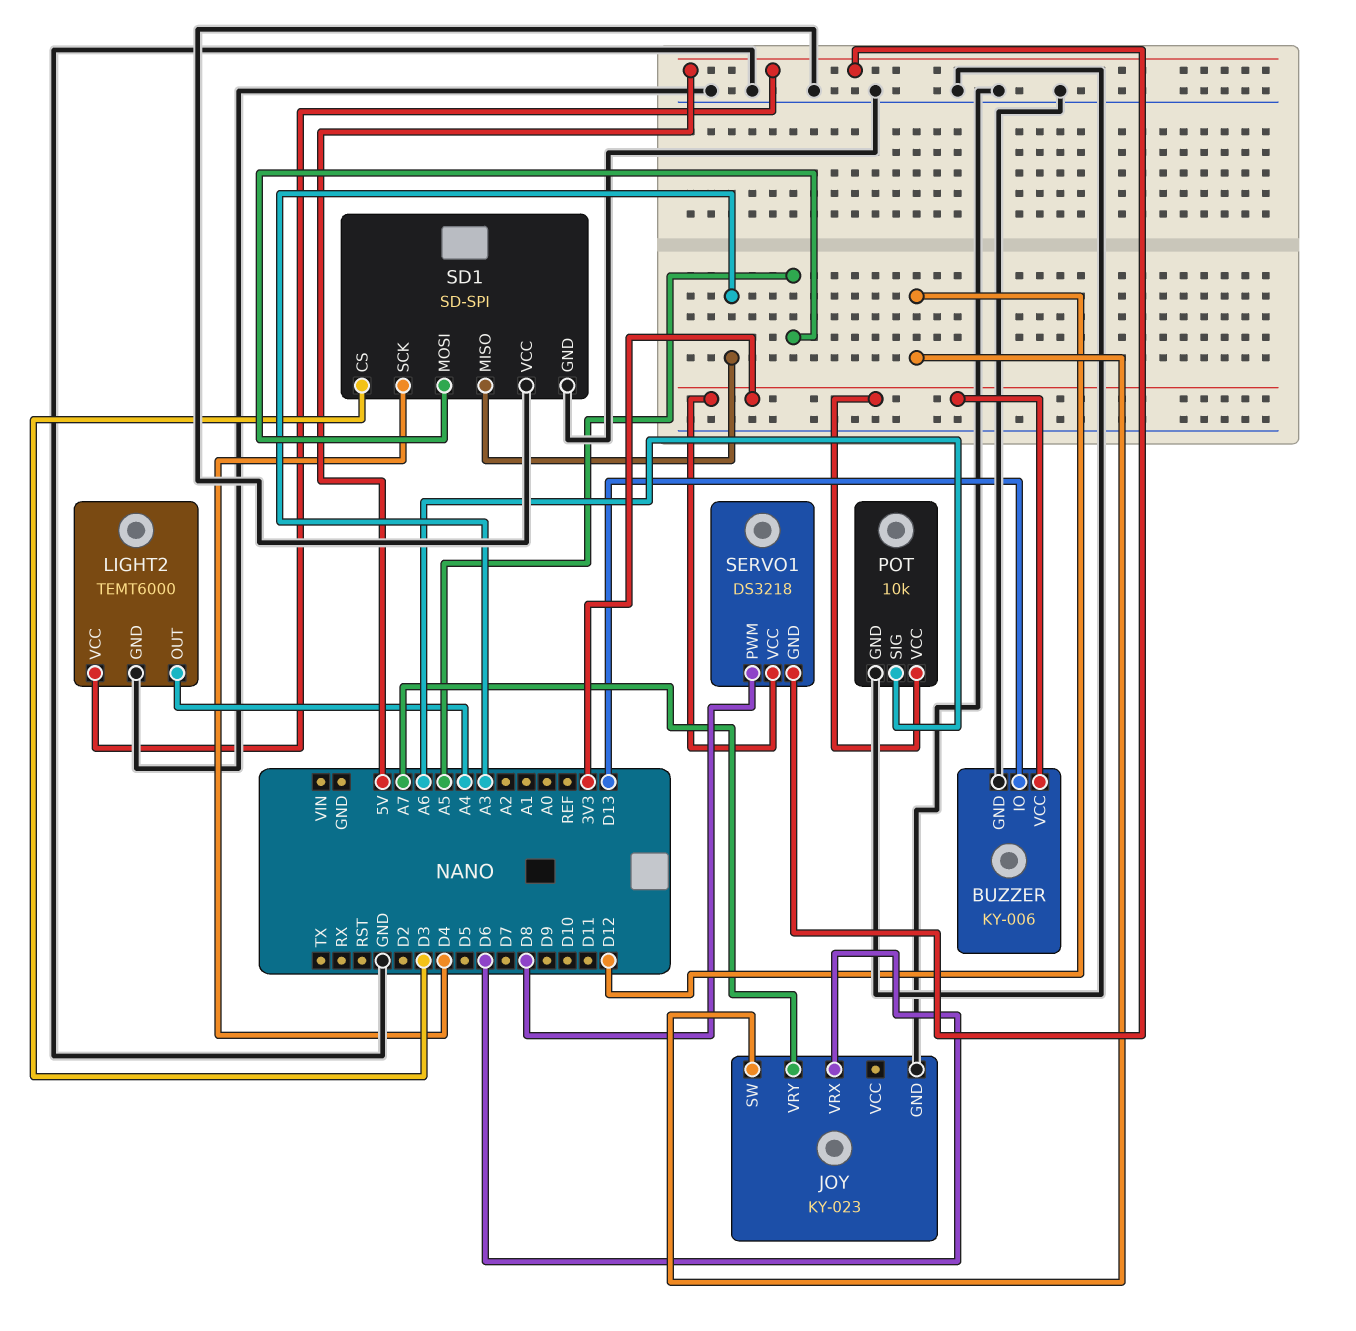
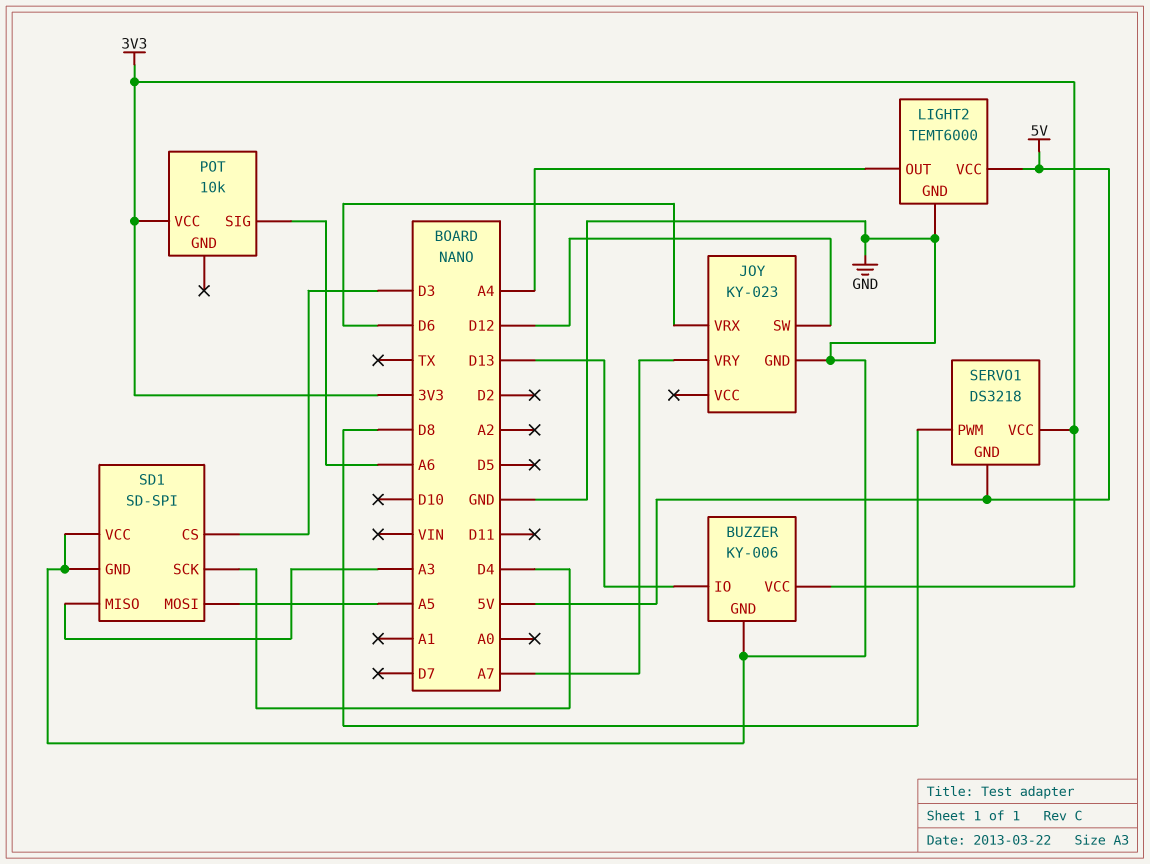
POT pin GND: GND -> none

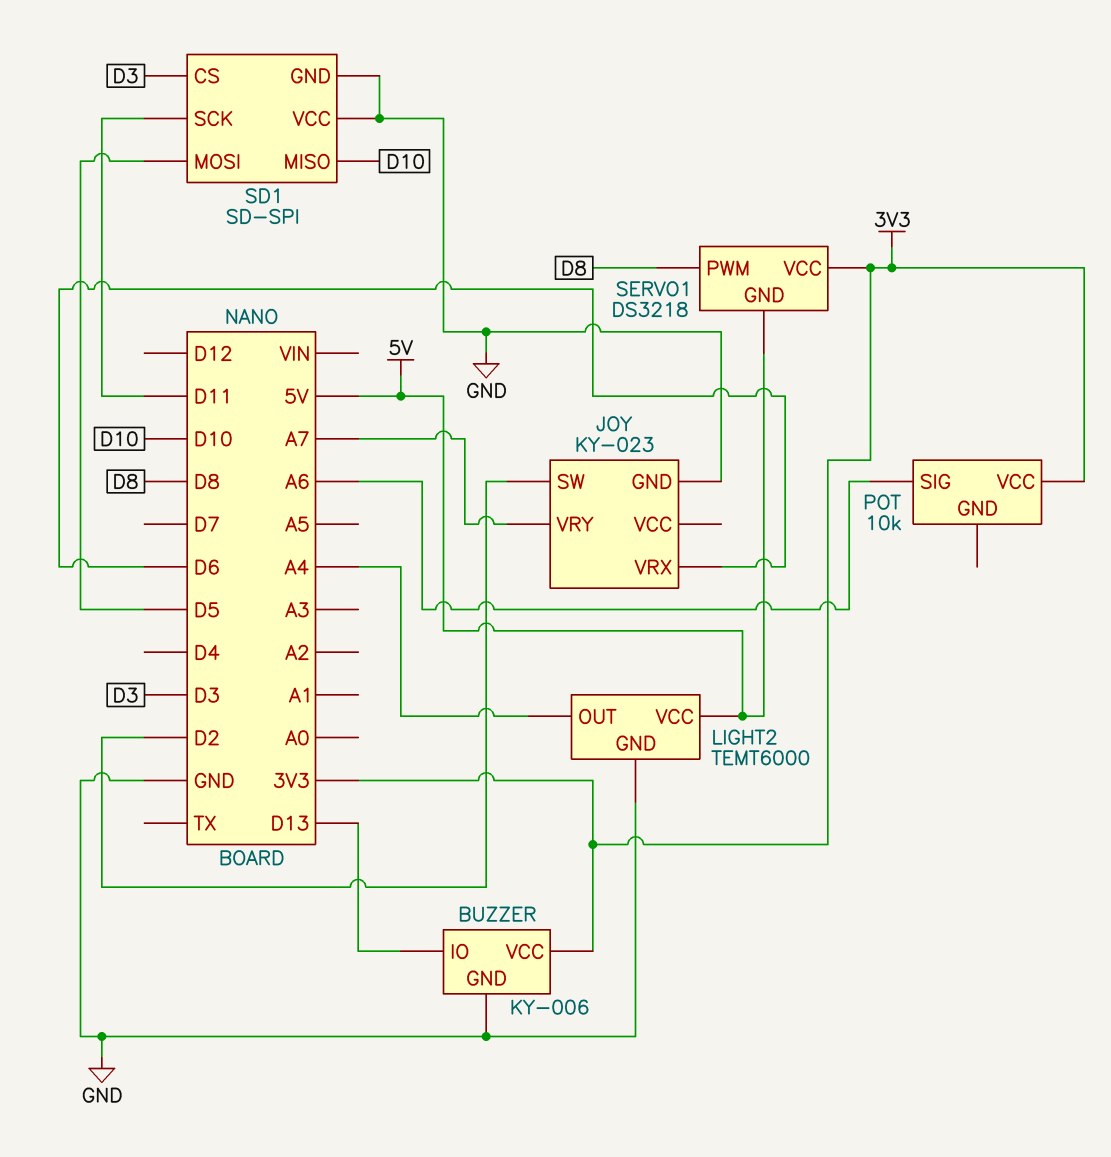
JOY pin SW: D12 -> D2
SD1 pin MISO: A3 -> D10
SD1 pin MOSI: A5 -> D5
SD1 pin SCK: D4 -> D11

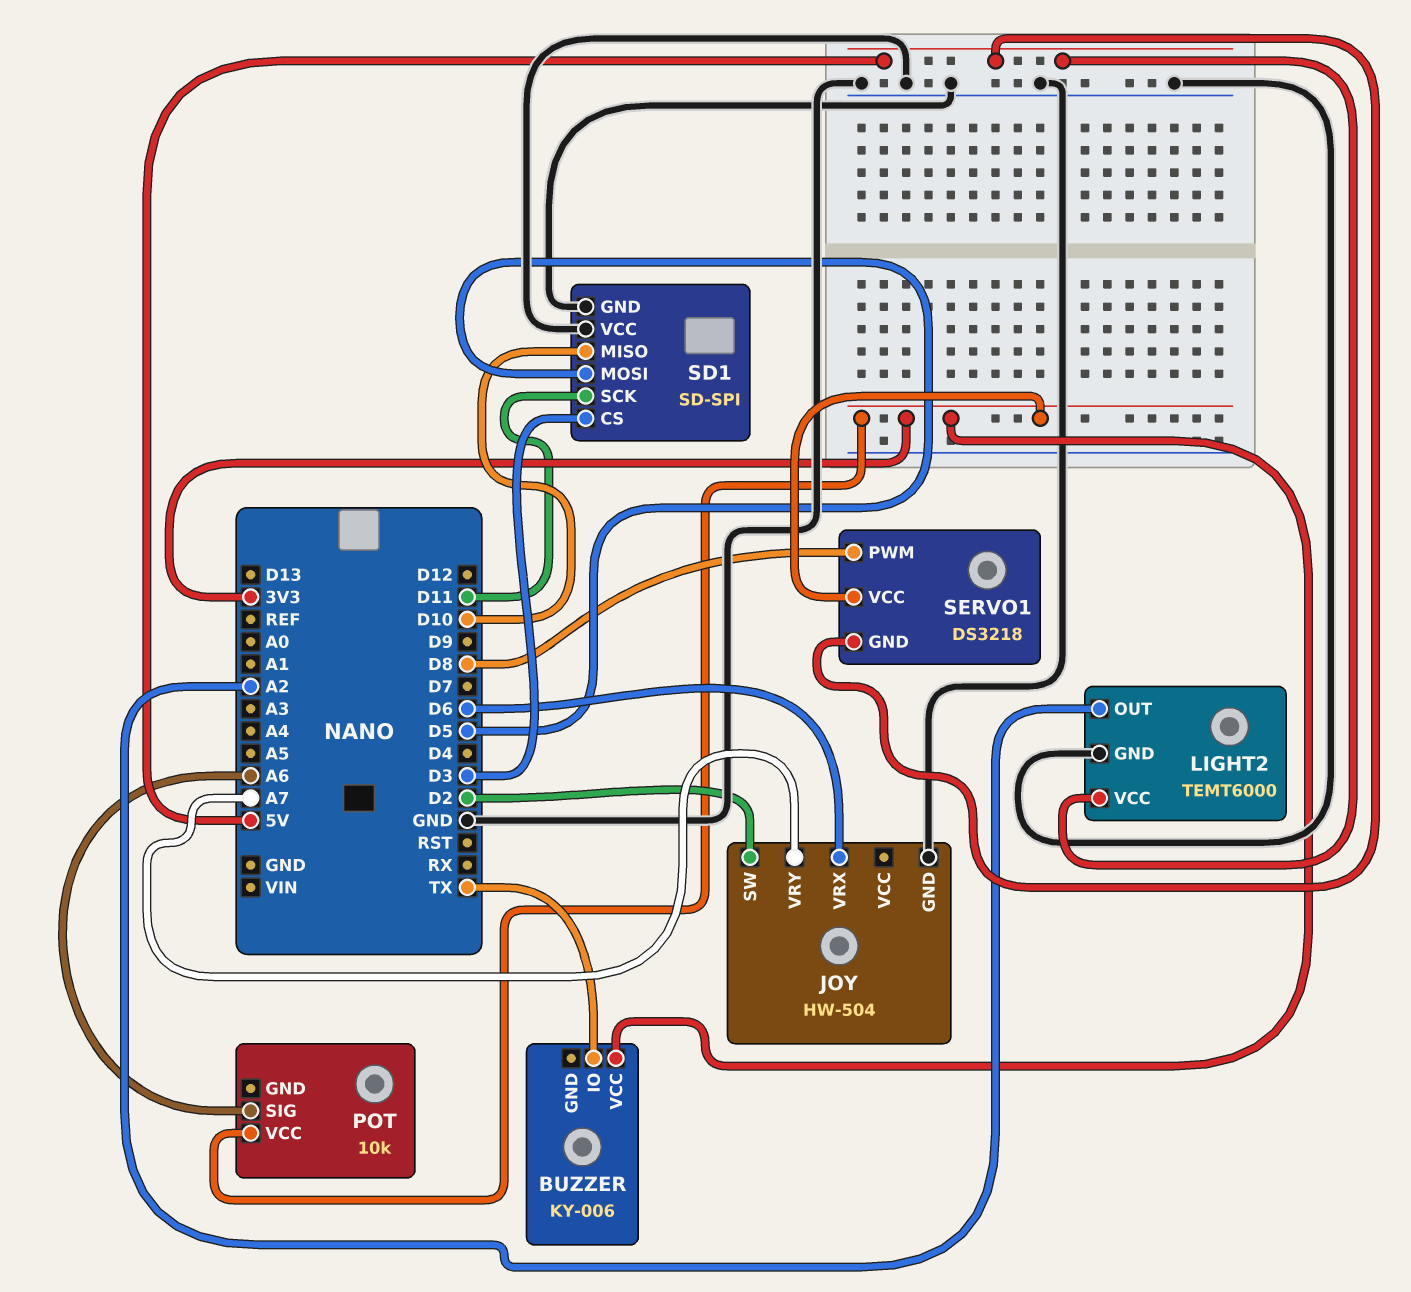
BUZZER pin GND: GND -> none
BUZZER pin IO: D13 -> TX
JOY: KY-023 -> HW-504
LIGHT2 pin OUT: A4 -> A2

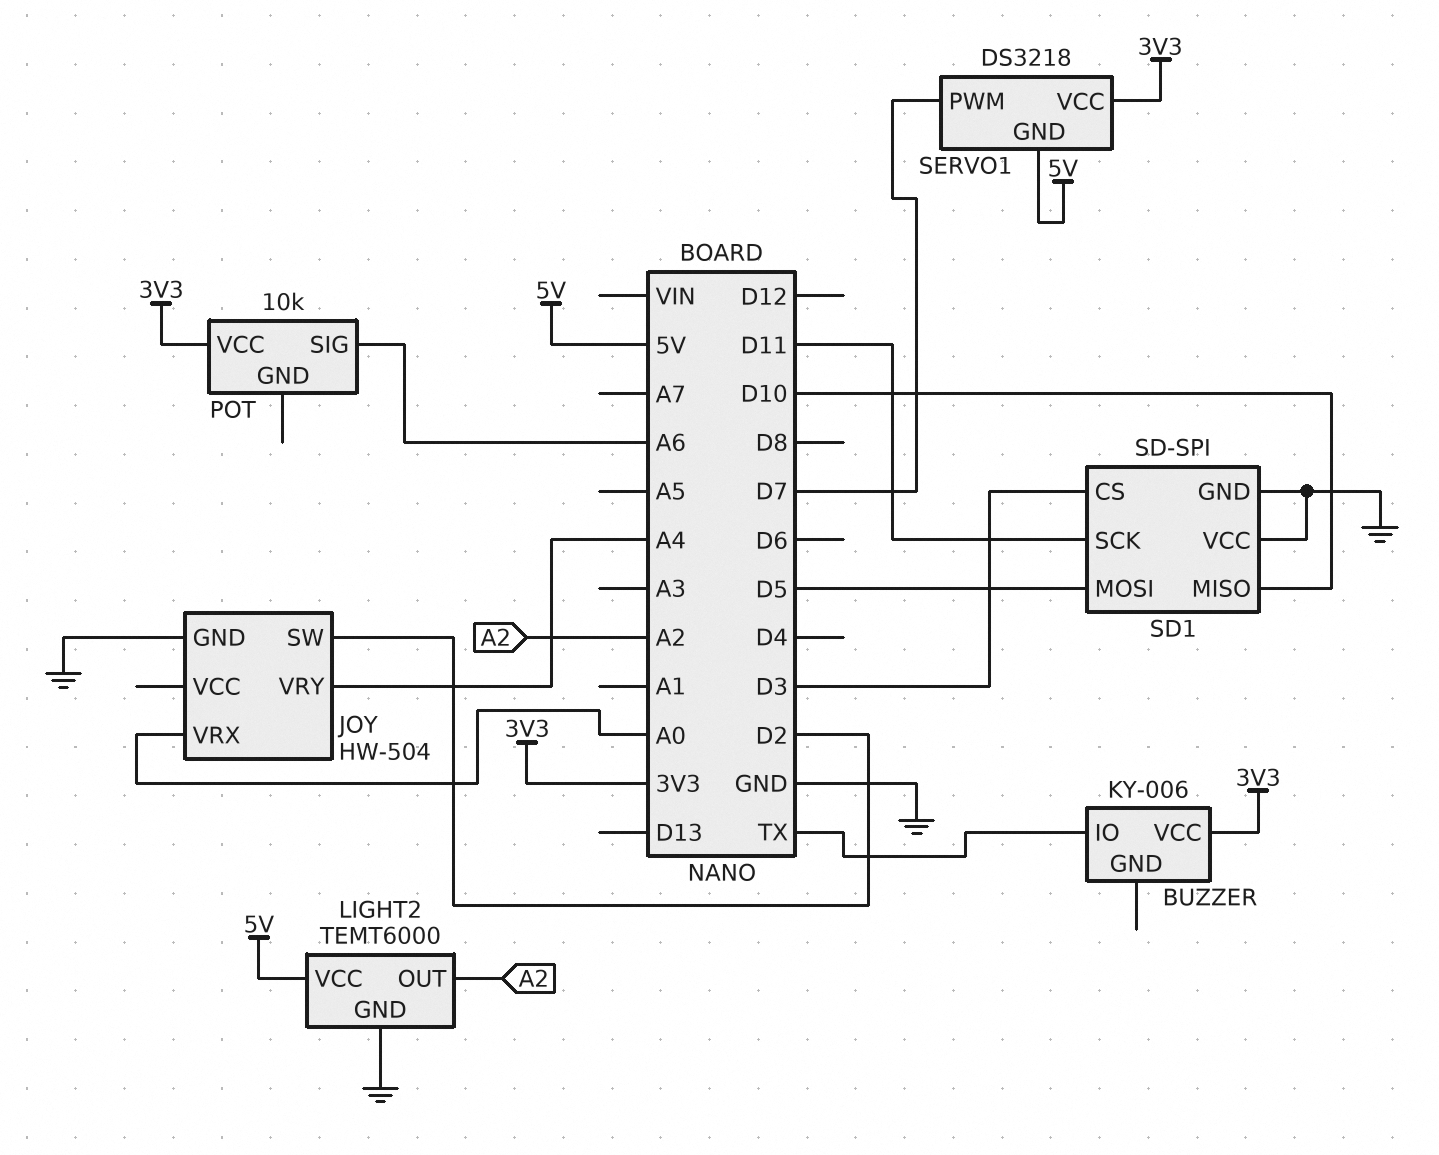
JOY pin VRX: D6 -> A0
JOY pin VRY: A7 -> A4
SERVO1 pin PWM: D8 -> D7

